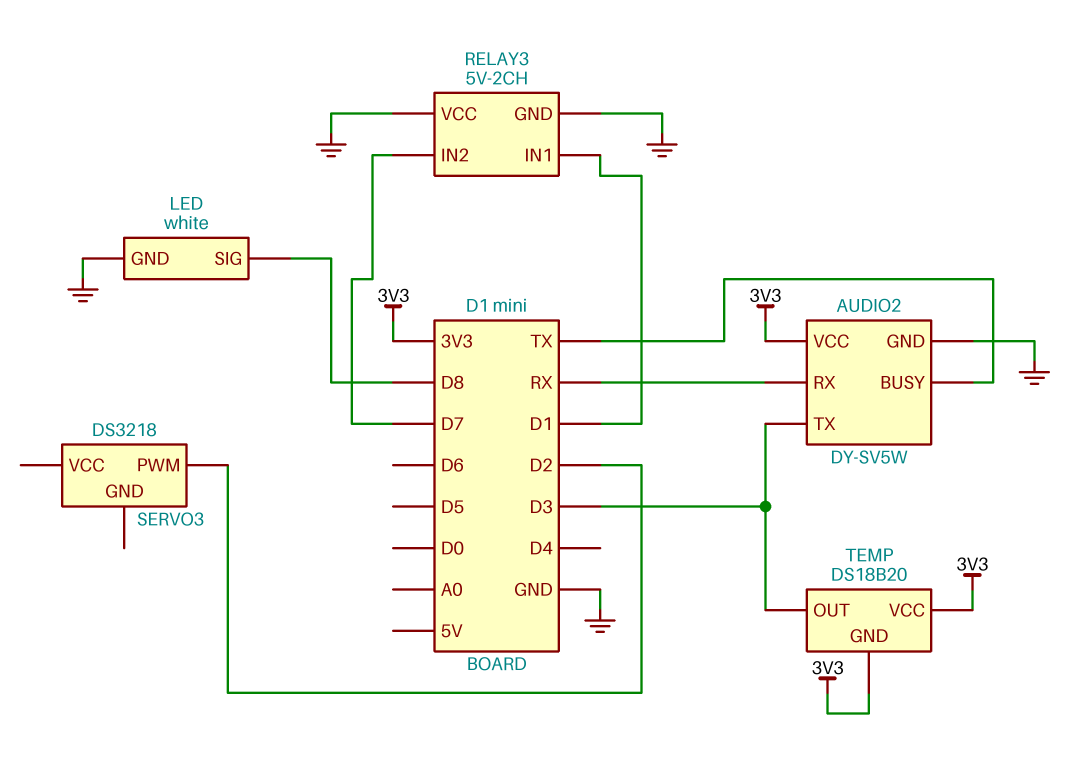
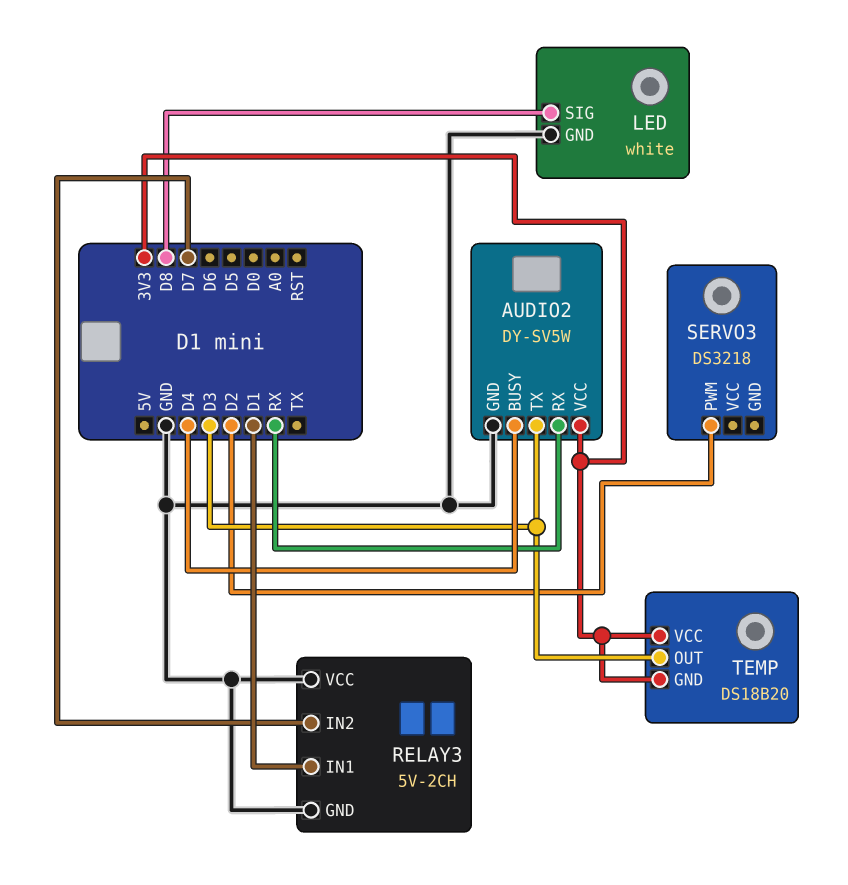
AUDIO2 pin BUSY: TX -> D4

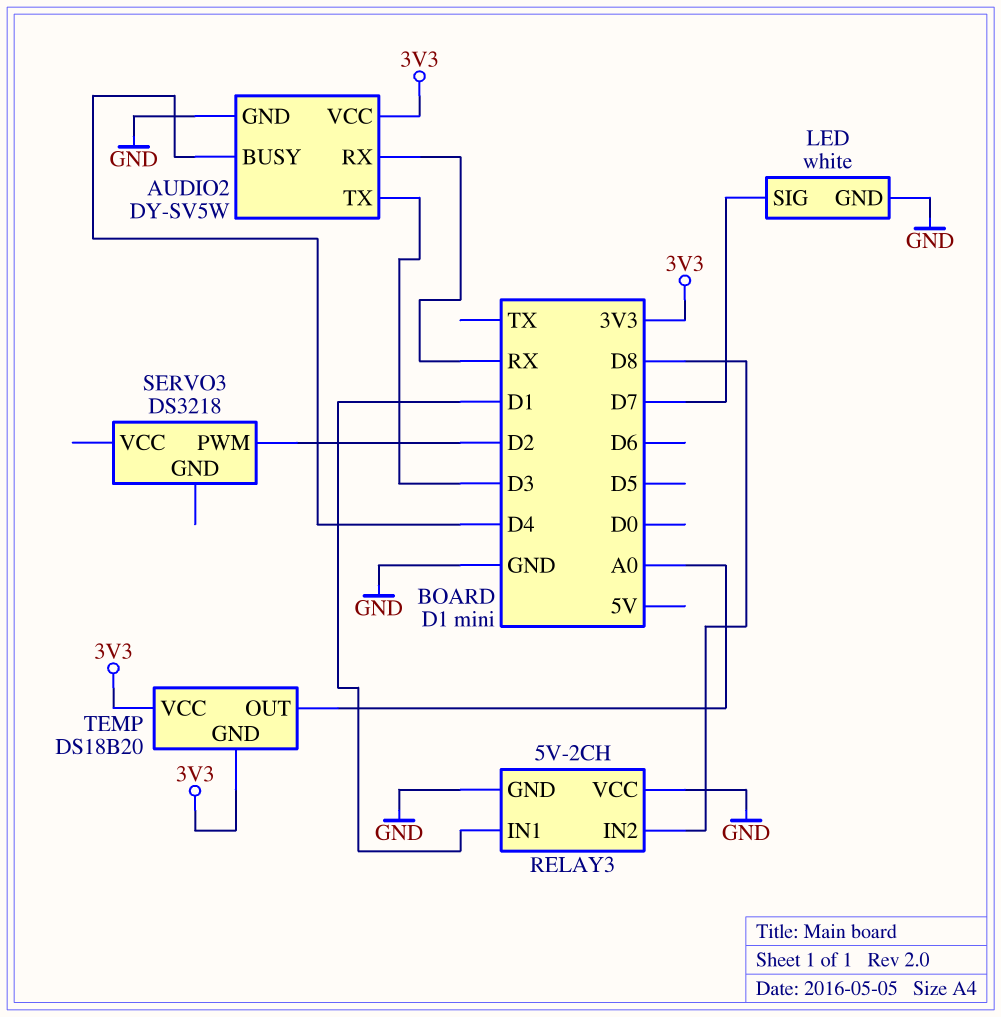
LED pin SIG: D8 -> D7
RELAY3 pin IN2: D7 -> D8
TEMP pin OUT: D3 -> A0

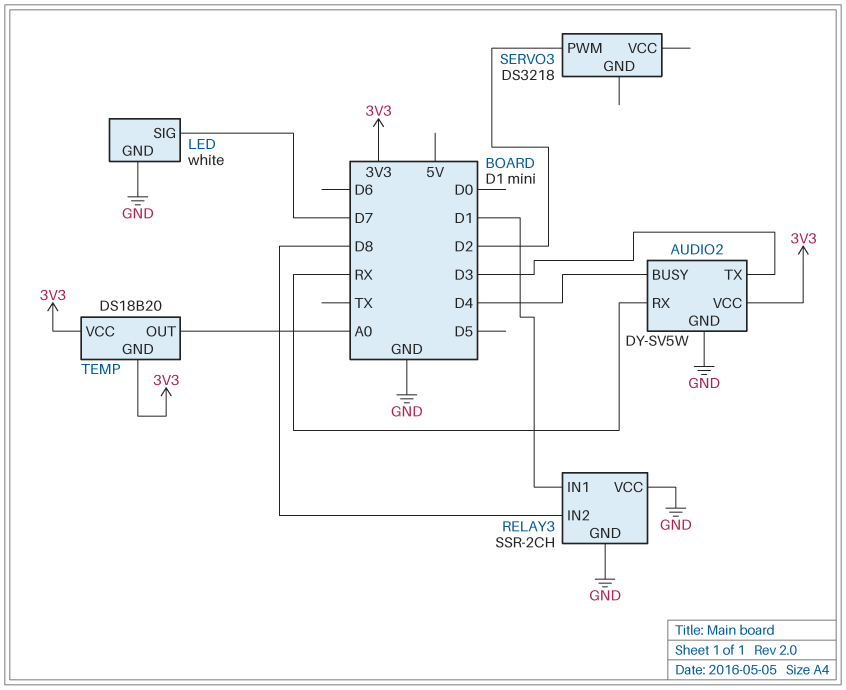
RELAY3: 5V-2CH -> SSR-2CH

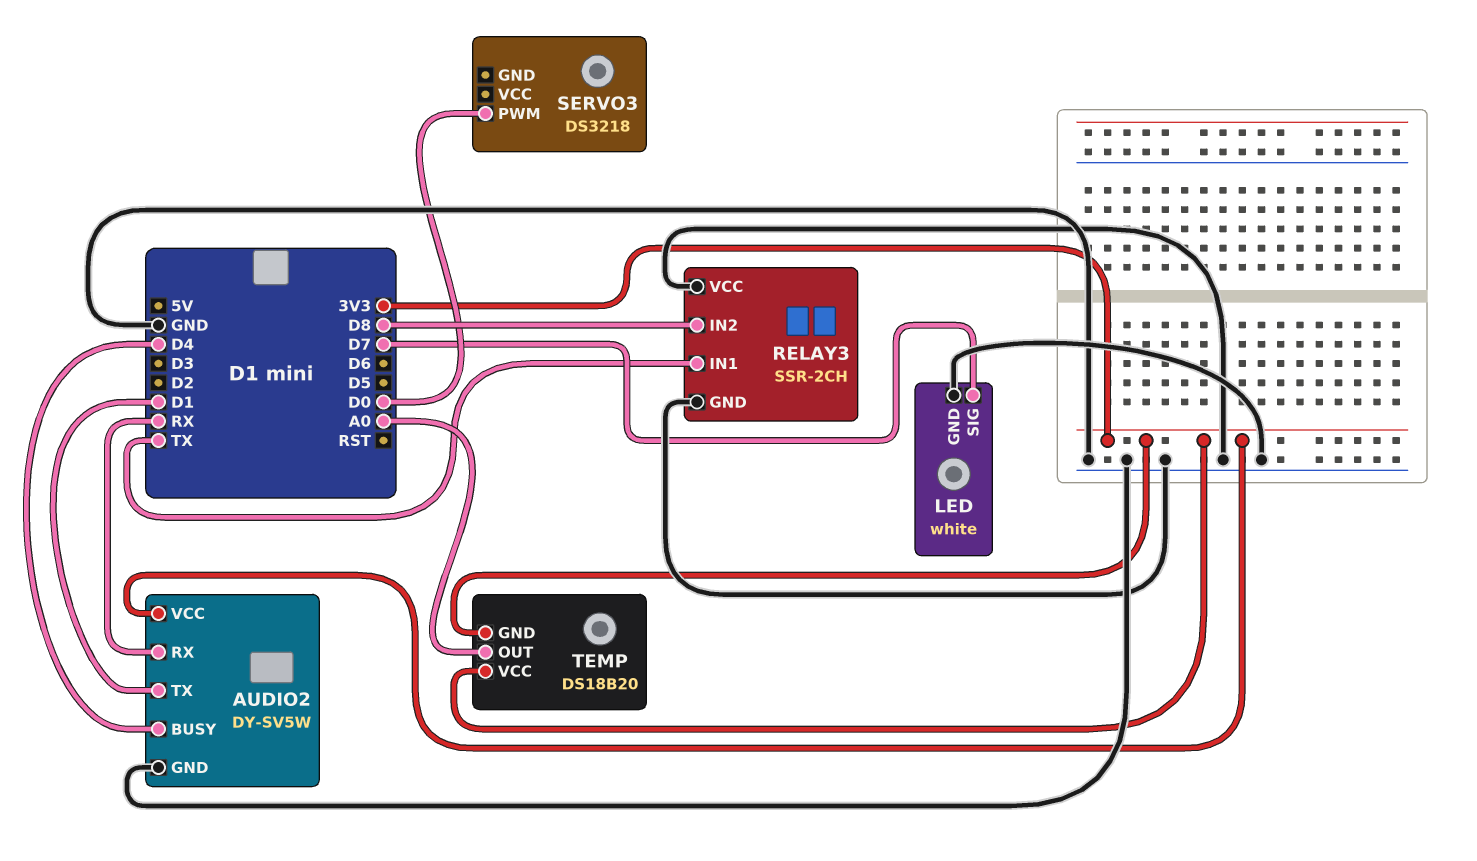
AUDIO2 pin TX: D3 -> D1
RELAY3 pin IN1: D1 -> TX
SERVO3 pin PWM: D2 -> D0

